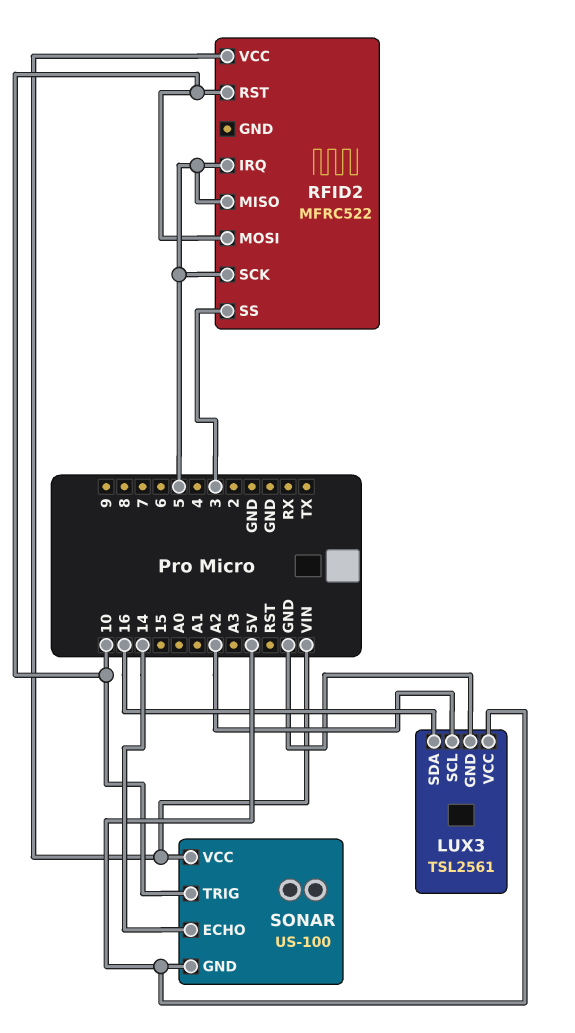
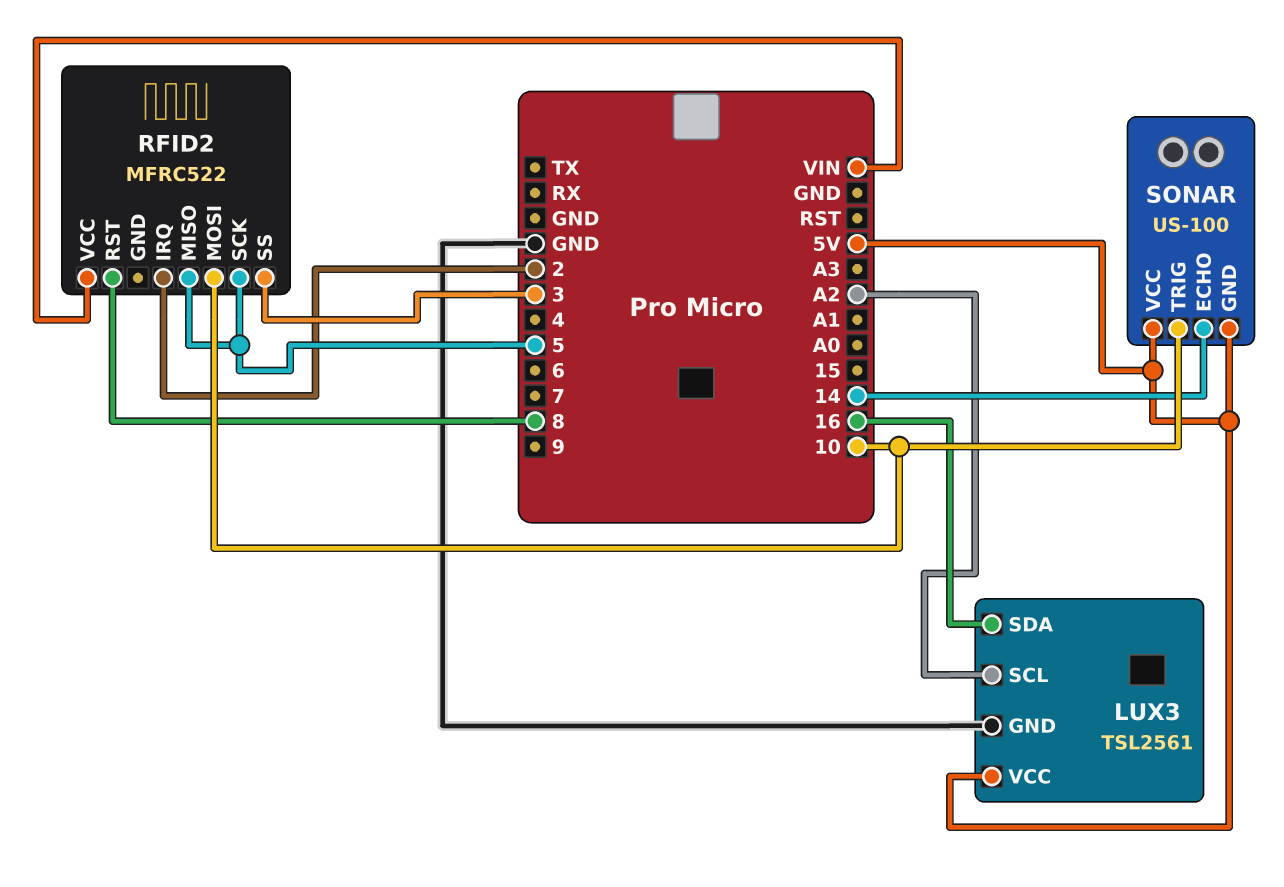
RFID2 pin IRQ: 5 -> 2
RFID2 pin RST: 10 -> 8
SONAR pin VCC: VIN -> 5V

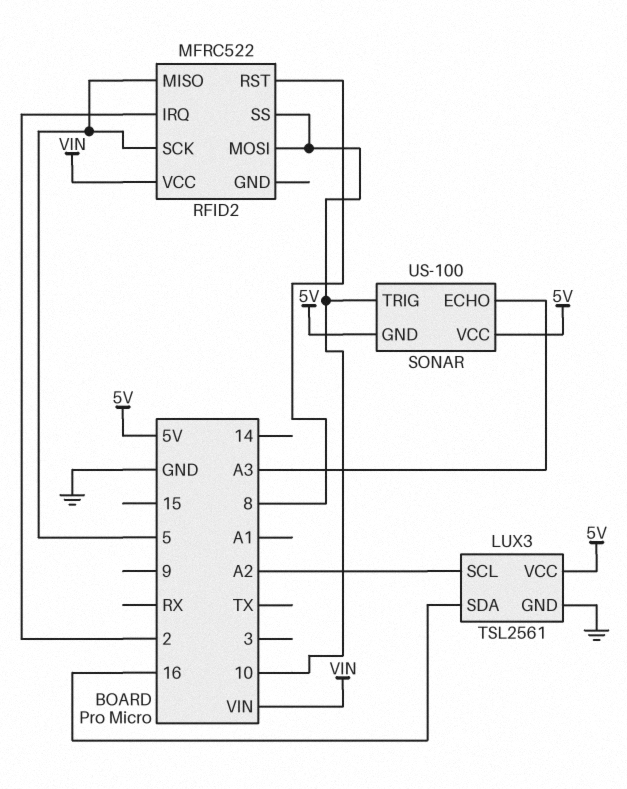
RFID2 pin SS: 3 -> 10
SONAR pin ECHO: 14 -> A3

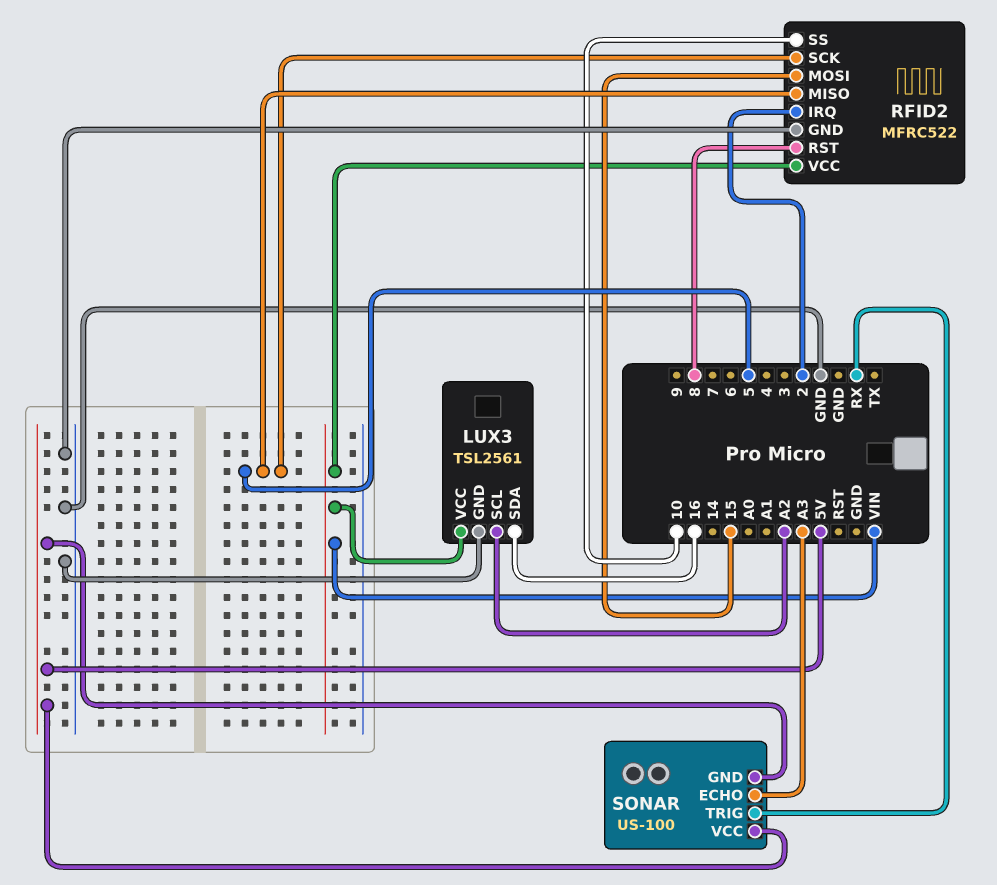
LUX3 pin VCC: 5V -> VIN
RFID2 pin GND: none -> GND
RFID2 pin MOSI: 10 -> 15
SONAR pin TRIG: 10 -> RX

